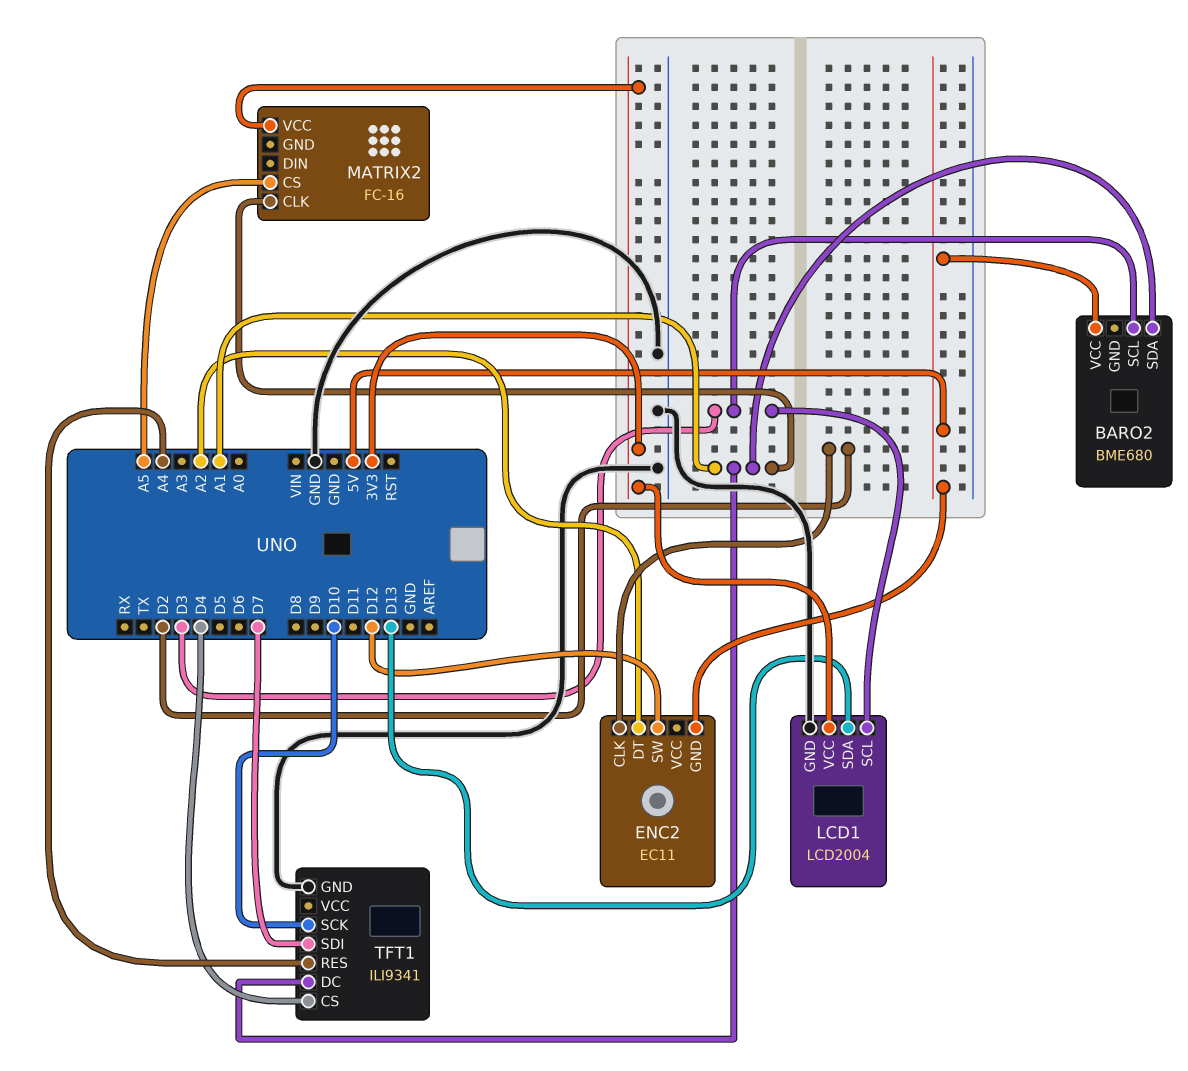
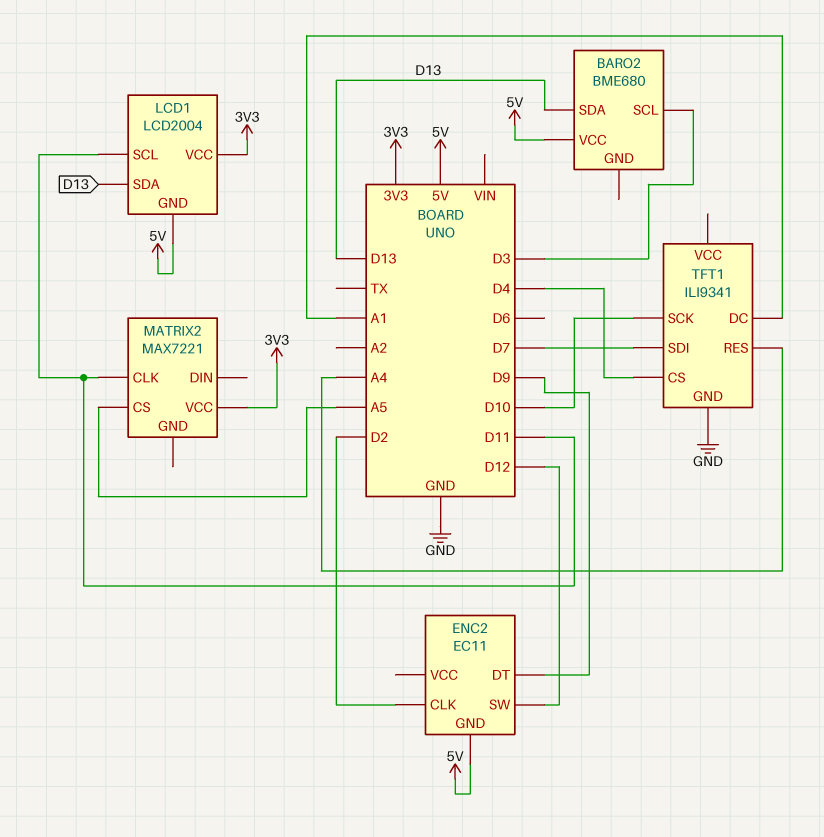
BARO2 pin SDA: A1 -> D13
ENC2 pin DT: A2 -> D9
LCD1 pin GND: GND -> 5V
LCD1 pin SCL: D3 -> D11
MATRIX2: FC-16 -> MAX7221
MATRIX2 pin CLK: A1 -> D11

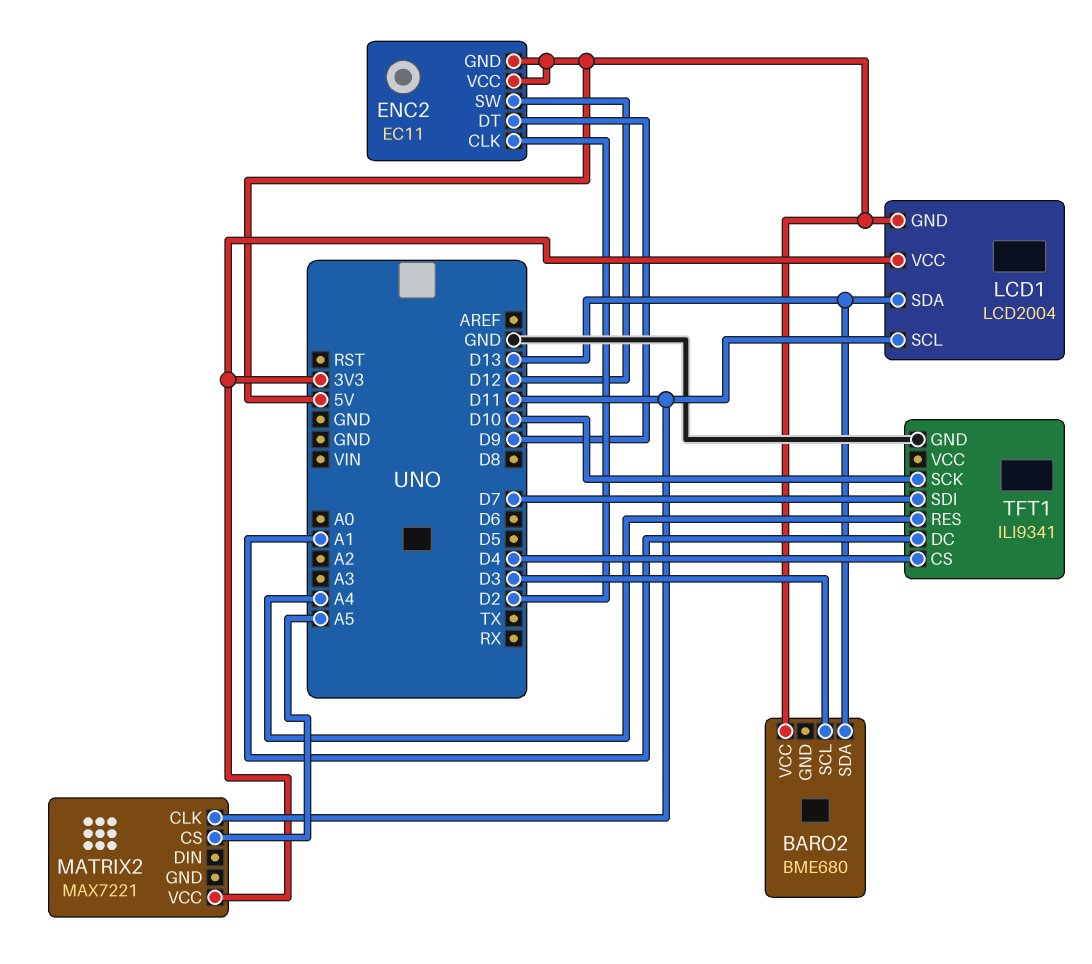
ENC2 pin VCC: none -> 5V

